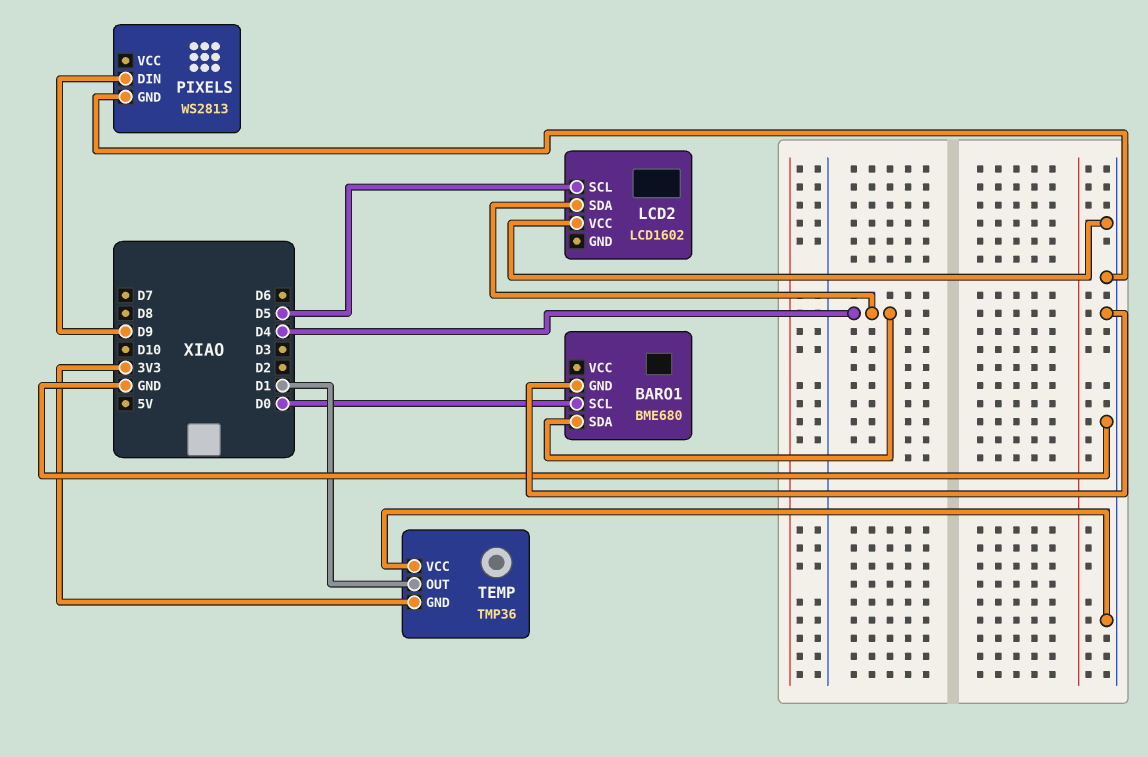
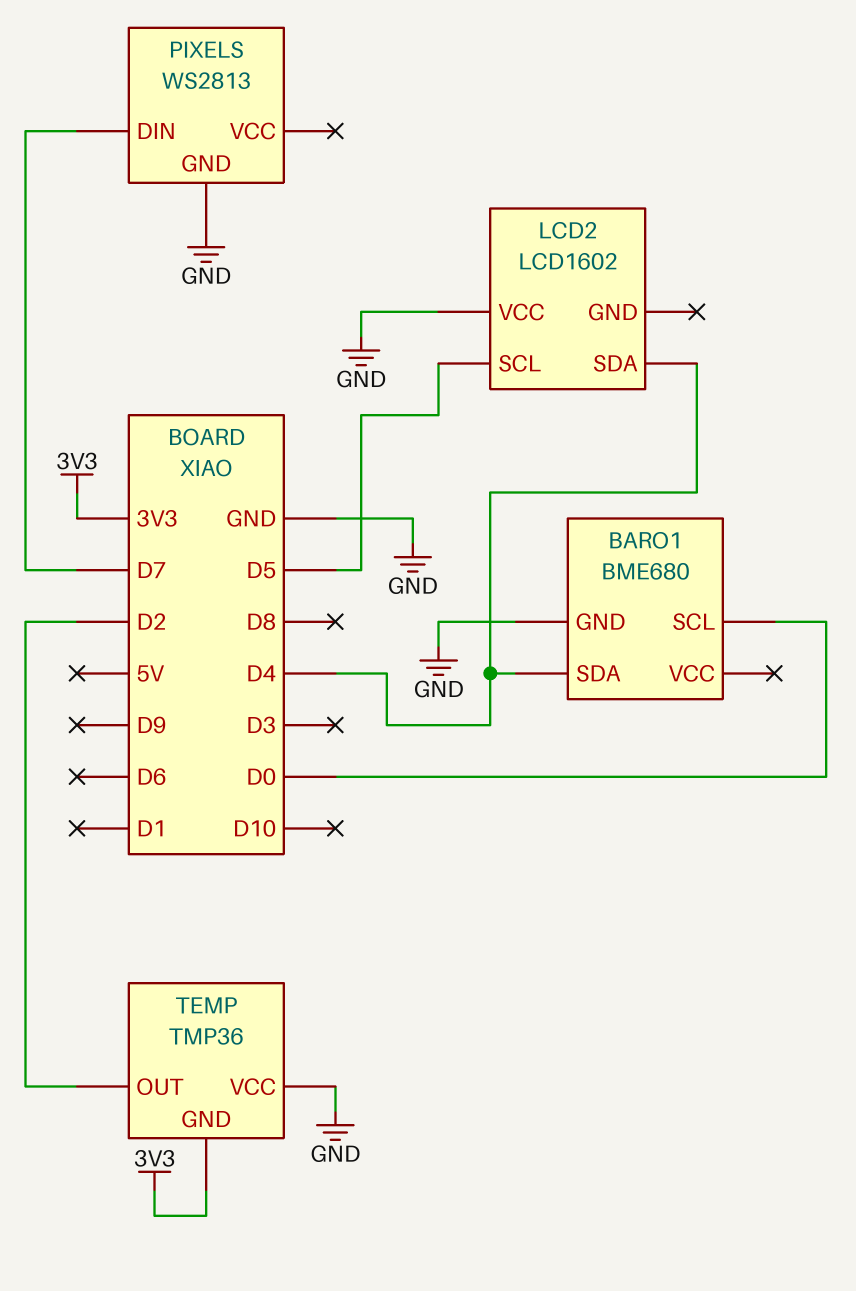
PIXELS pin DIN: D9 -> D7
TEMP pin OUT: D1 -> D2

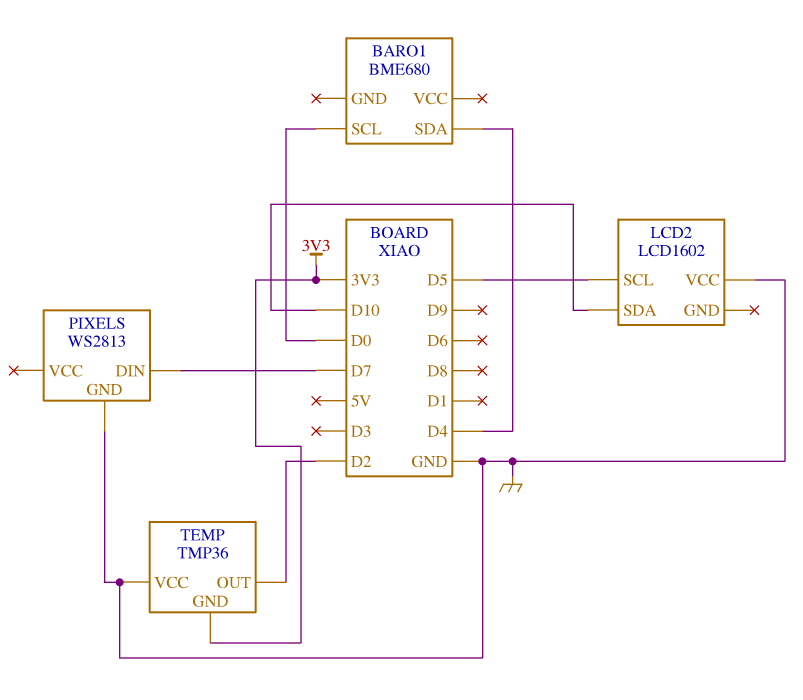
BARO1 pin GND: GND -> none
LCD2 pin SDA: D4 -> D10

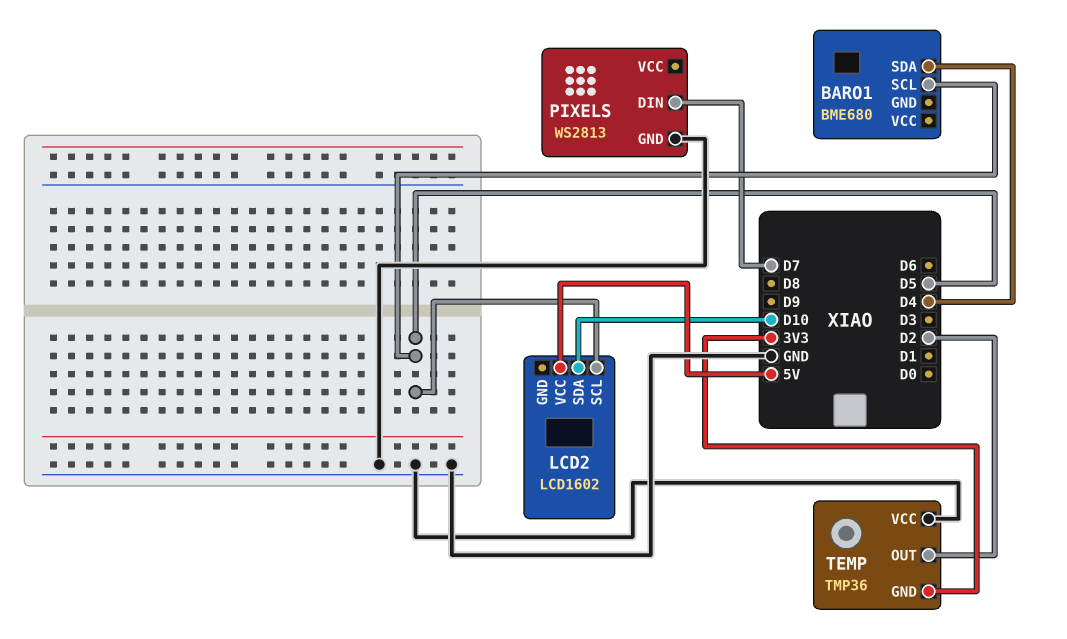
BARO1 pin SCL: D0 -> D5
LCD2 pin VCC: GND -> 5V

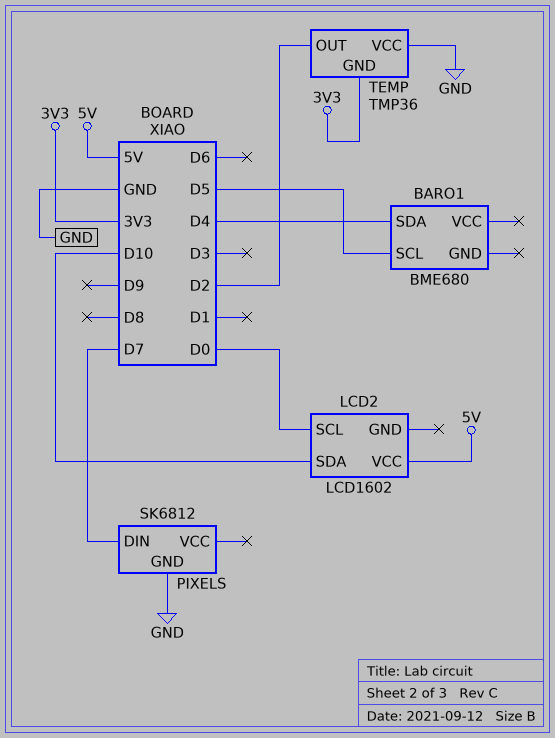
LCD2 pin SCL: D5 -> D0
PIXELS: WS2813 -> SK6812

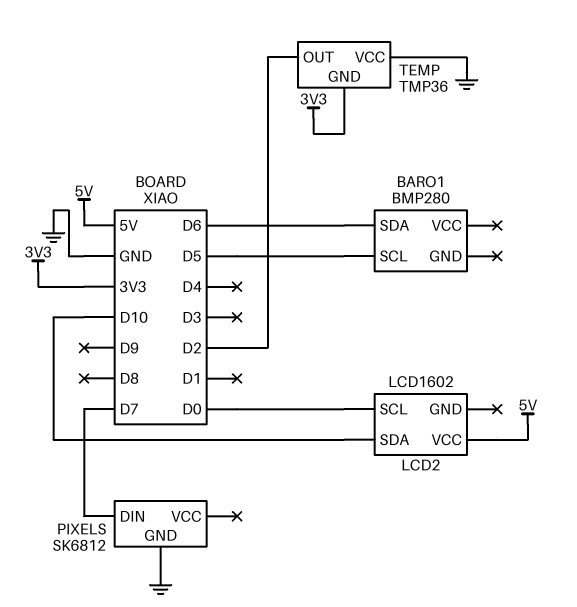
BARO1: BME680 -> BMP280
BARO1 pin SDA: D4 -> D6

